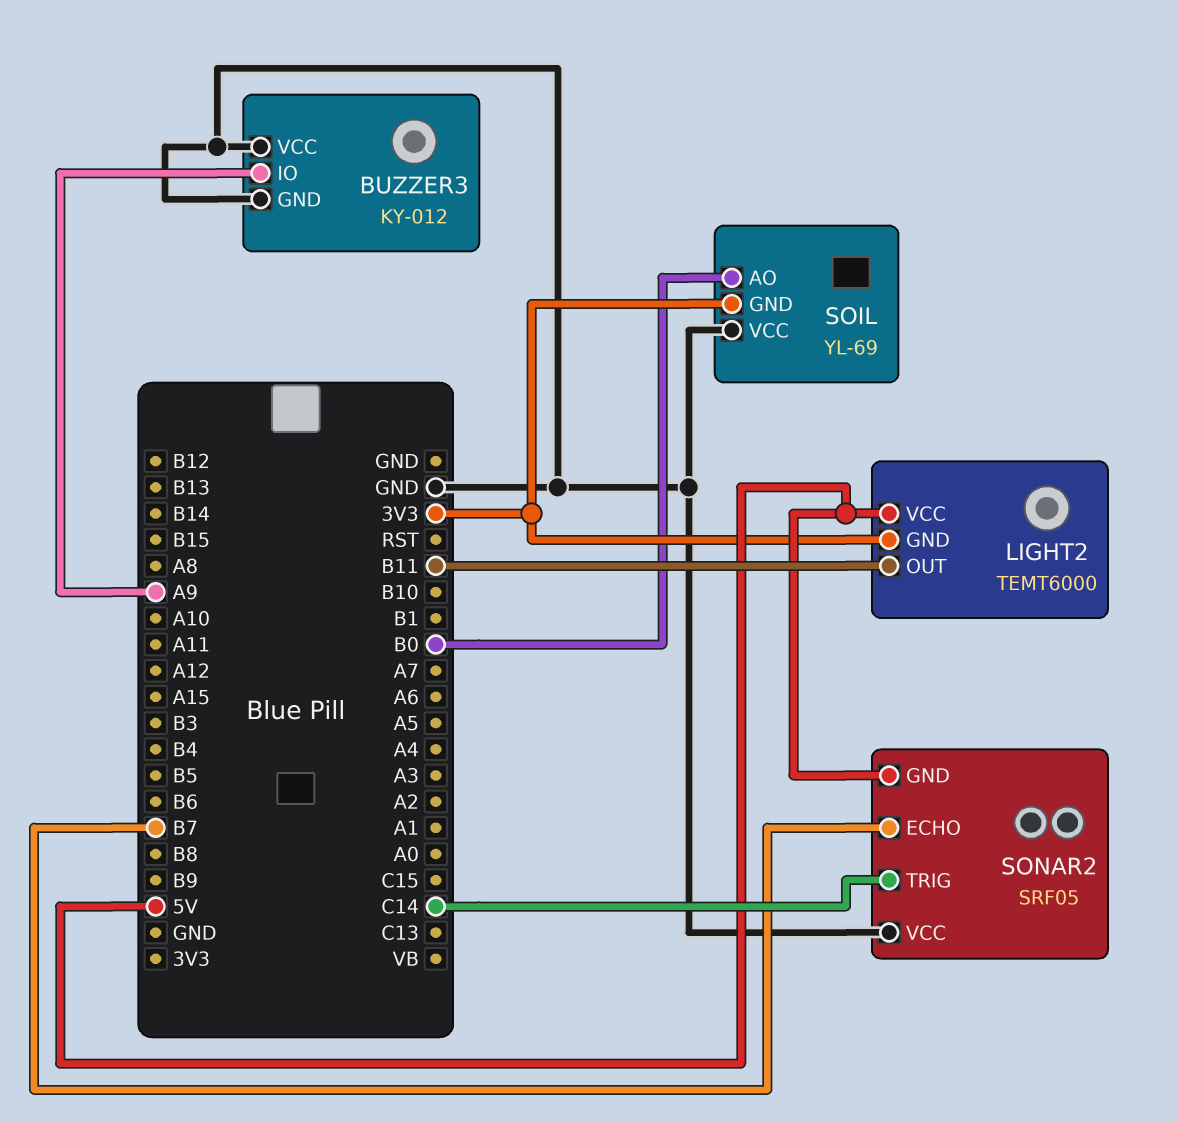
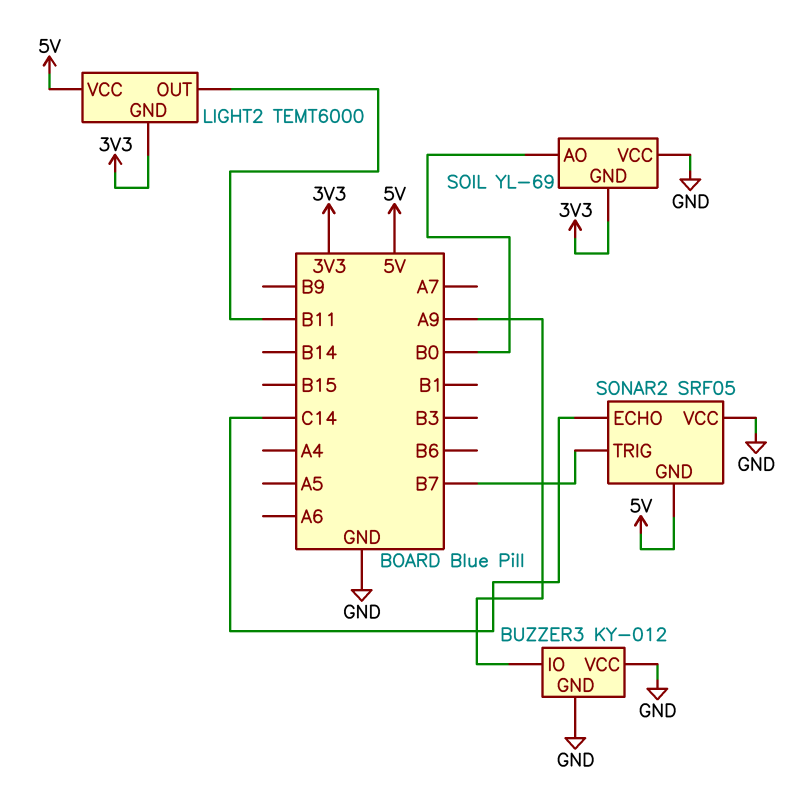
SONAR2 pin ECHO: B7 -> C14
SONAR2 pin TRIG: C14 -> B7

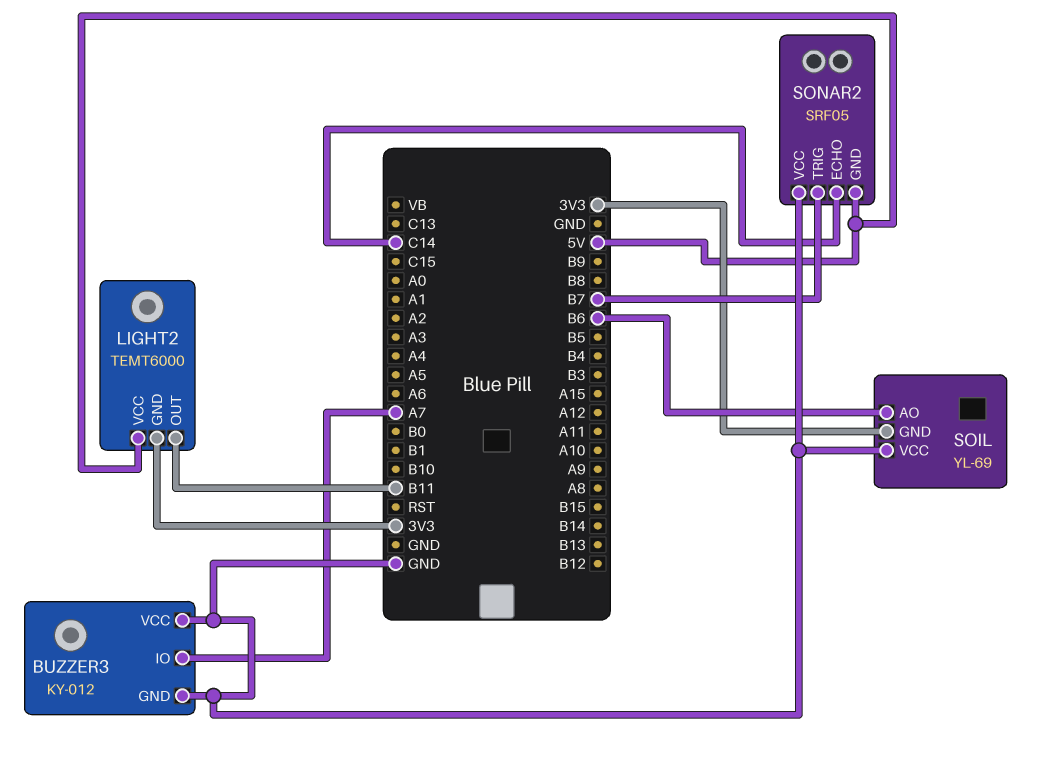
BUZZER3 pin IO: A9 -> A7
SOIL pin AO: B0 -> B6

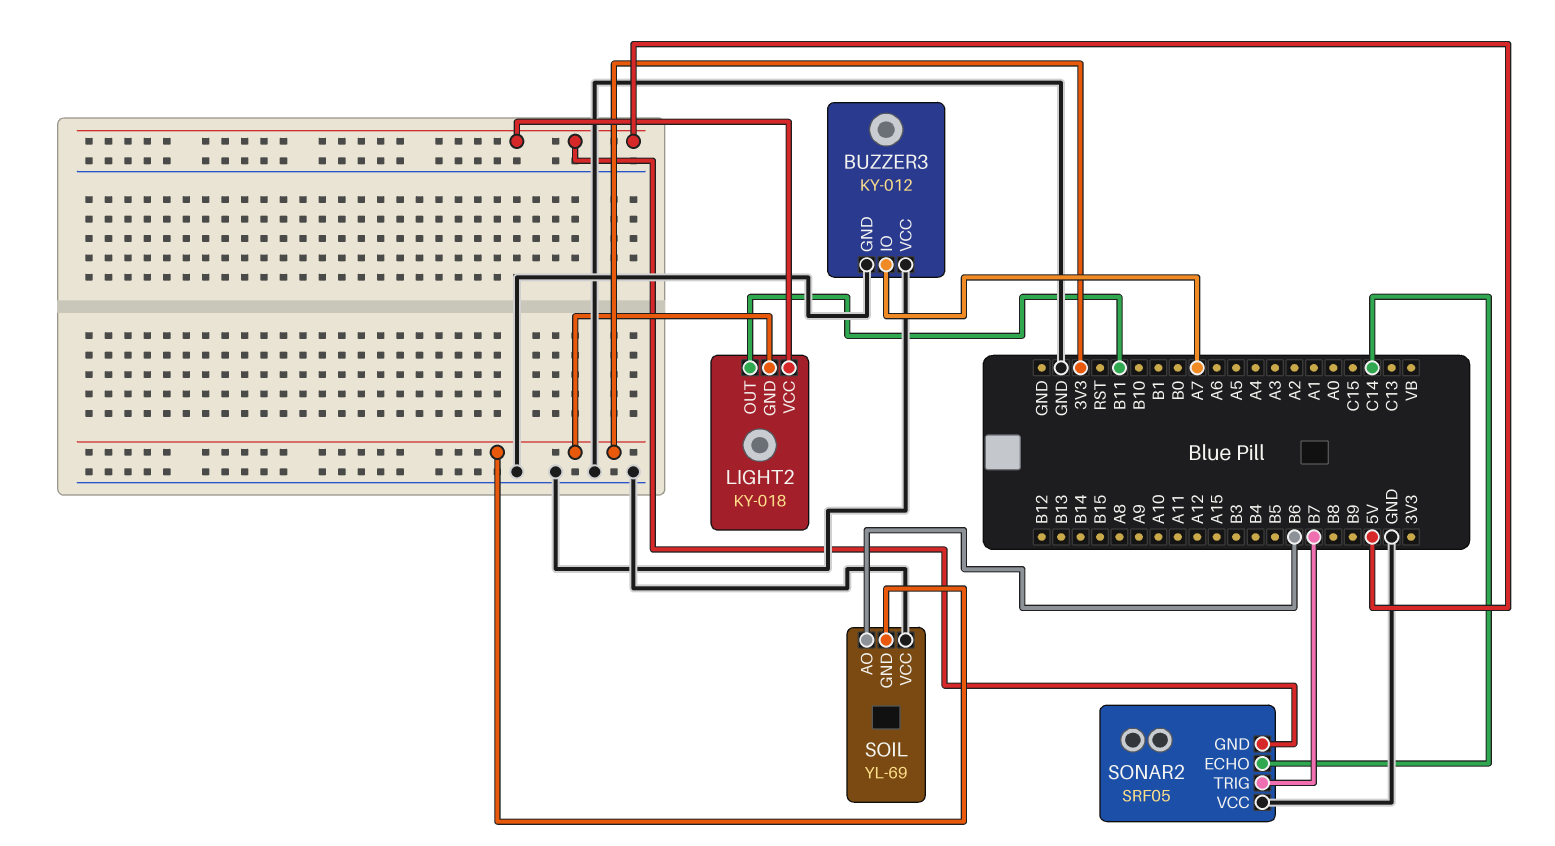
LIGHT2: TEMT6000 -> KY-018

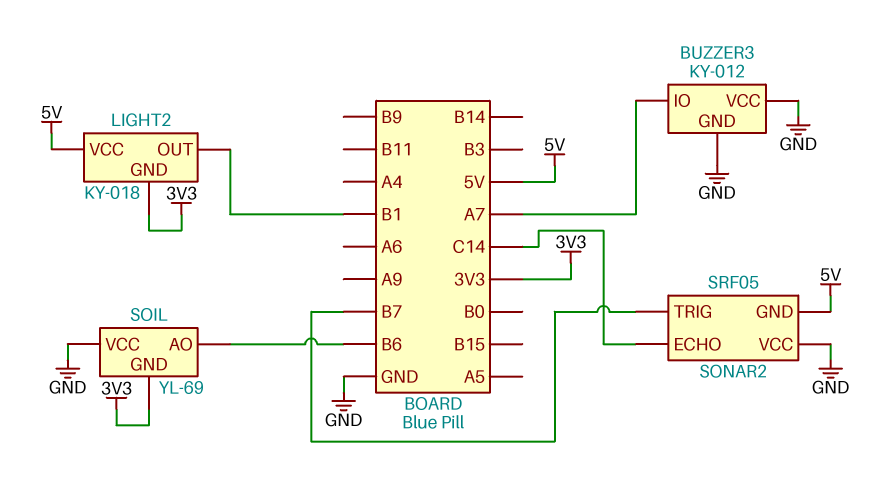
LIGHT2 pin OUT: B11 -> B1

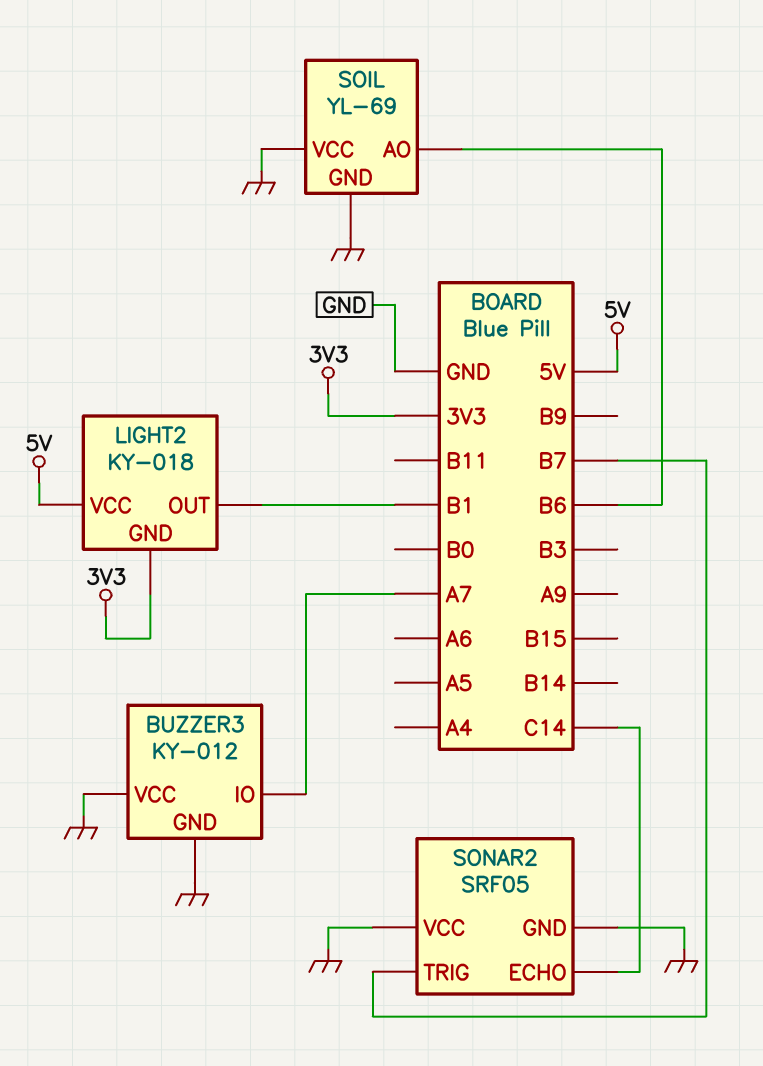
SOIL pin GND: 3V3 -> GND
SONAR2 pin GND: 5V -> GND

